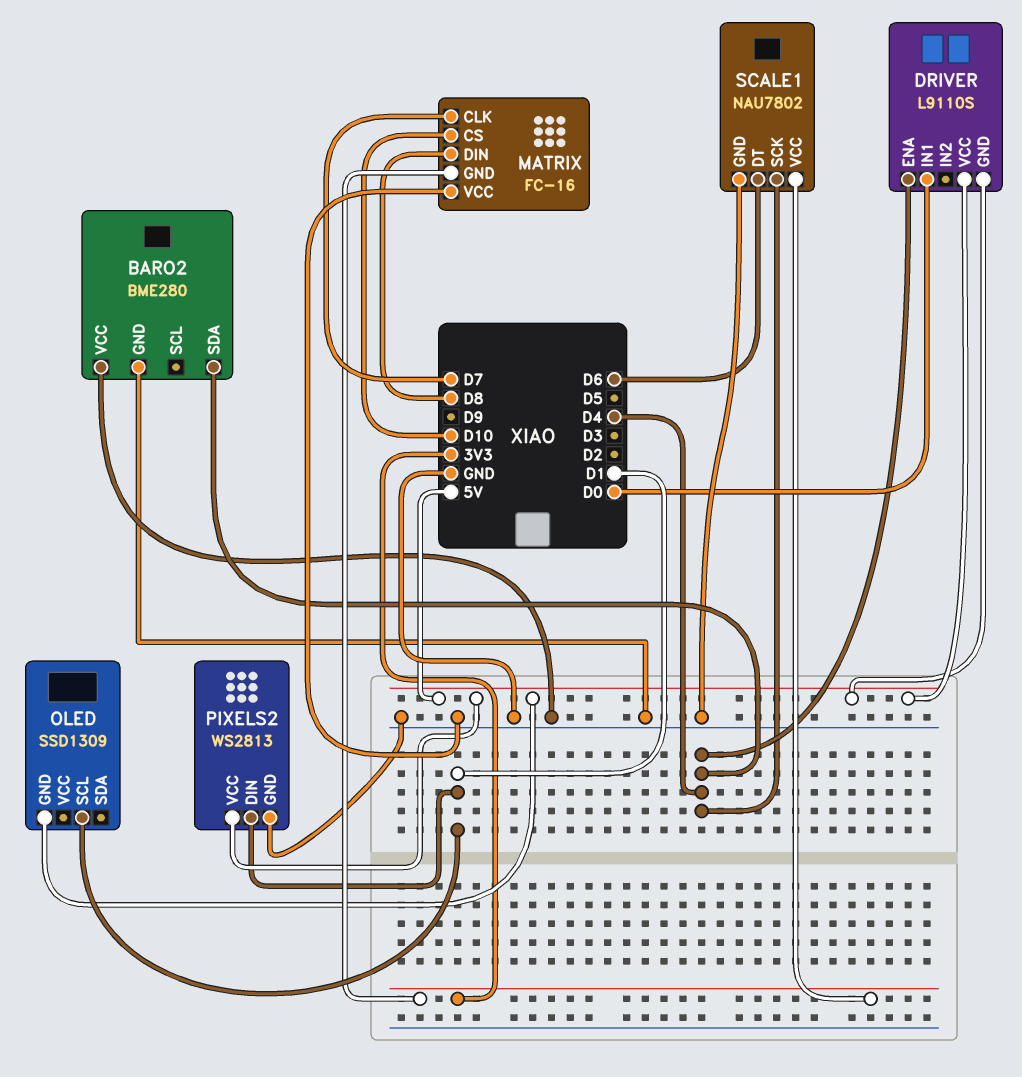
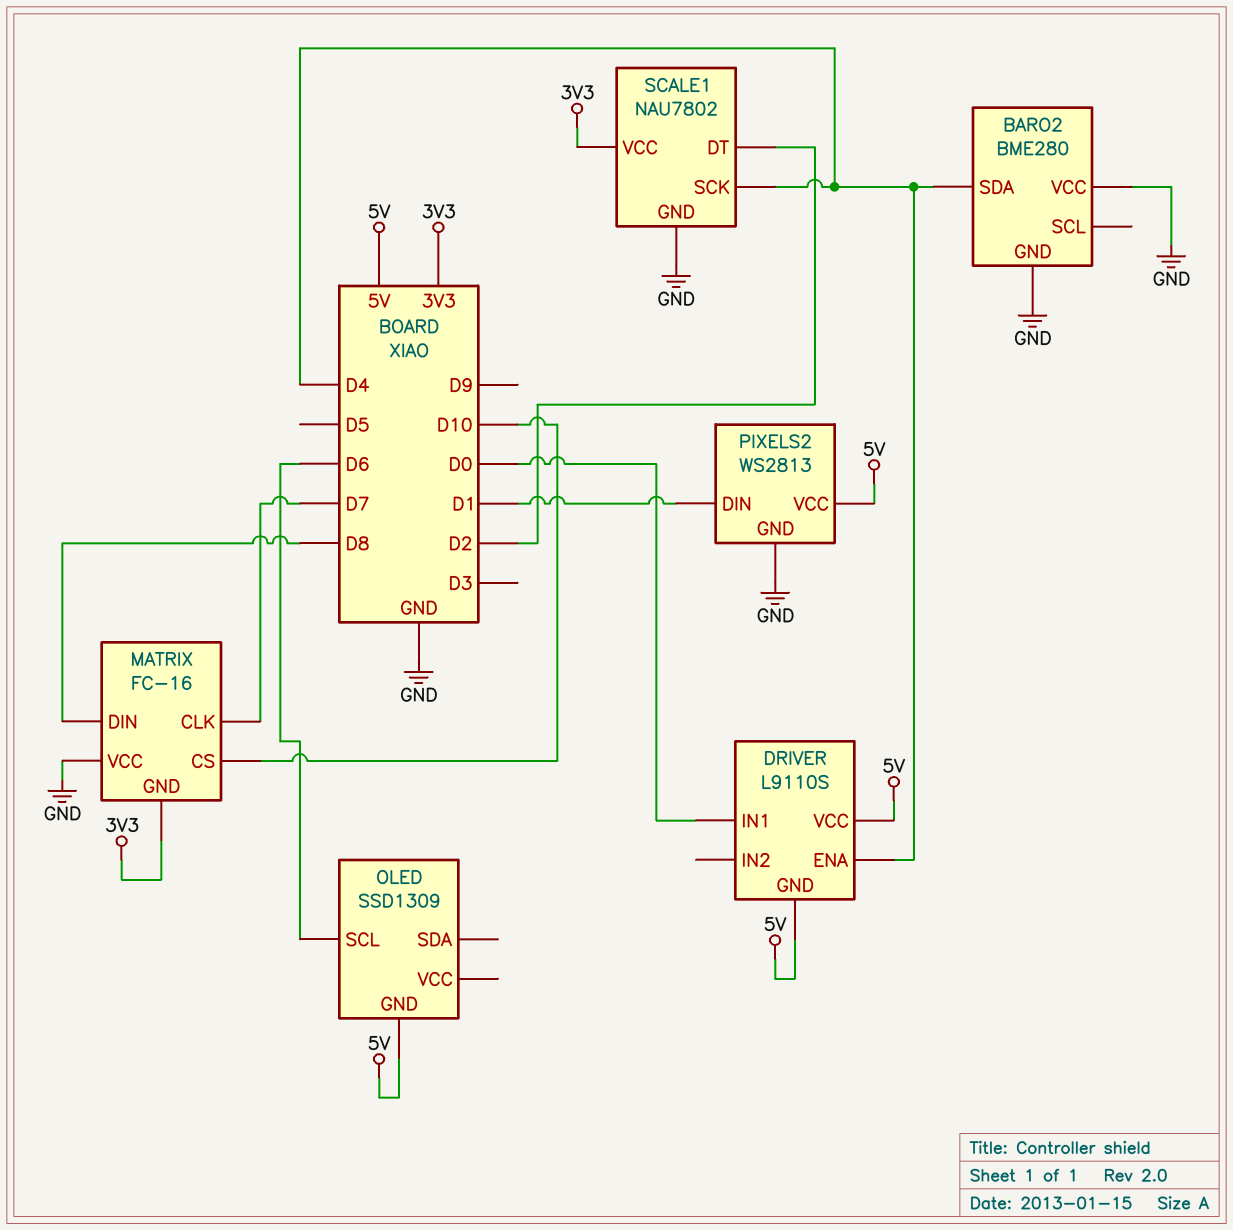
OLED pin SCL: D1 -> D6
SCALE1 pin DT: D6 -> D2

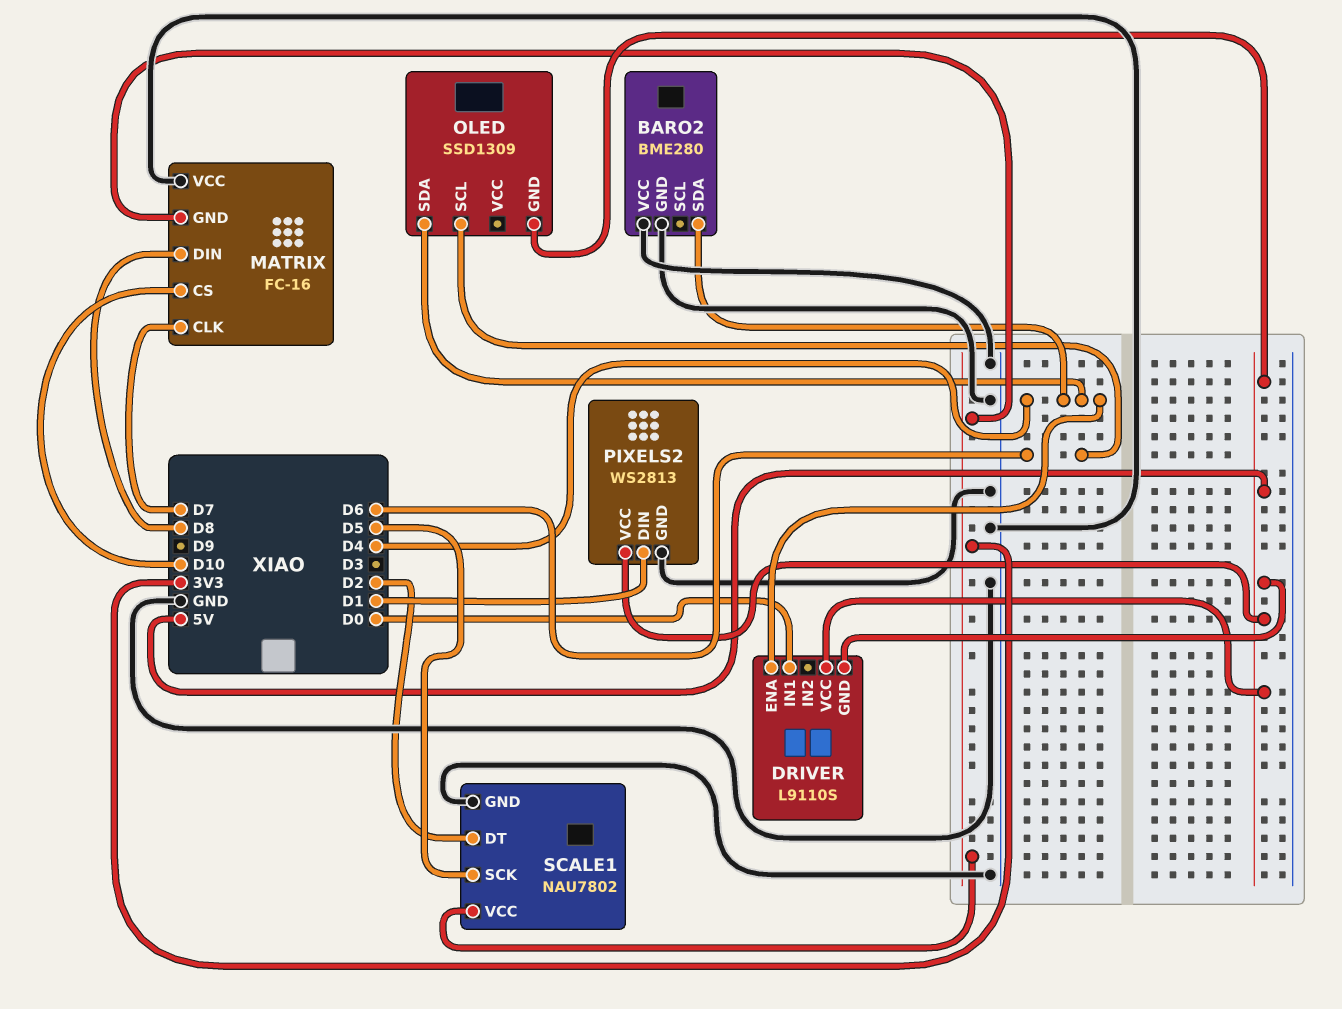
OLED pin SDA: none -> D4
SCALE1 pin SCK: D4 -> D5

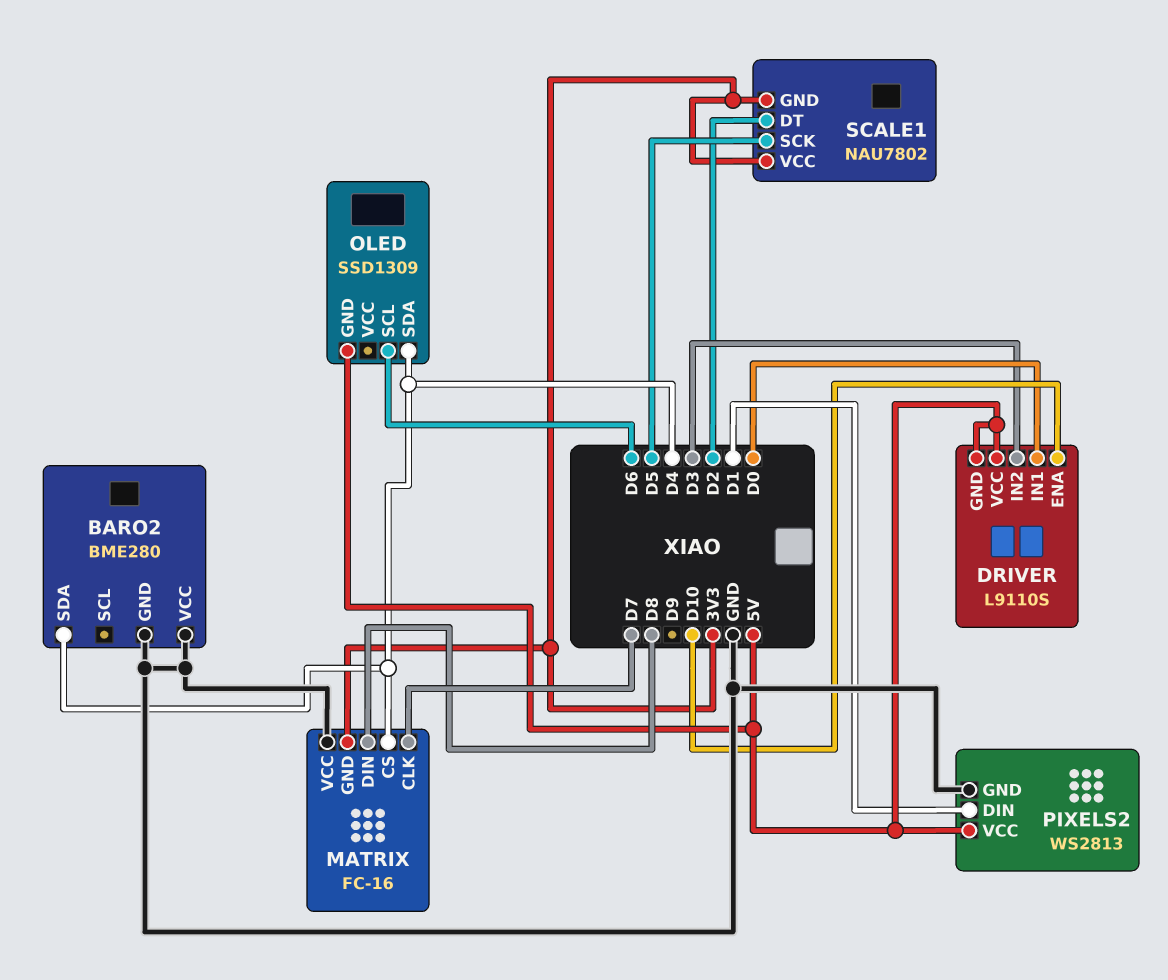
DRIVER pin ENA: D4 -> D10
DRIVER pin IN2: none -> D3
MATRIX pin CS: D10 -> D4
SCALE1 pin GND: GND -> 3V3

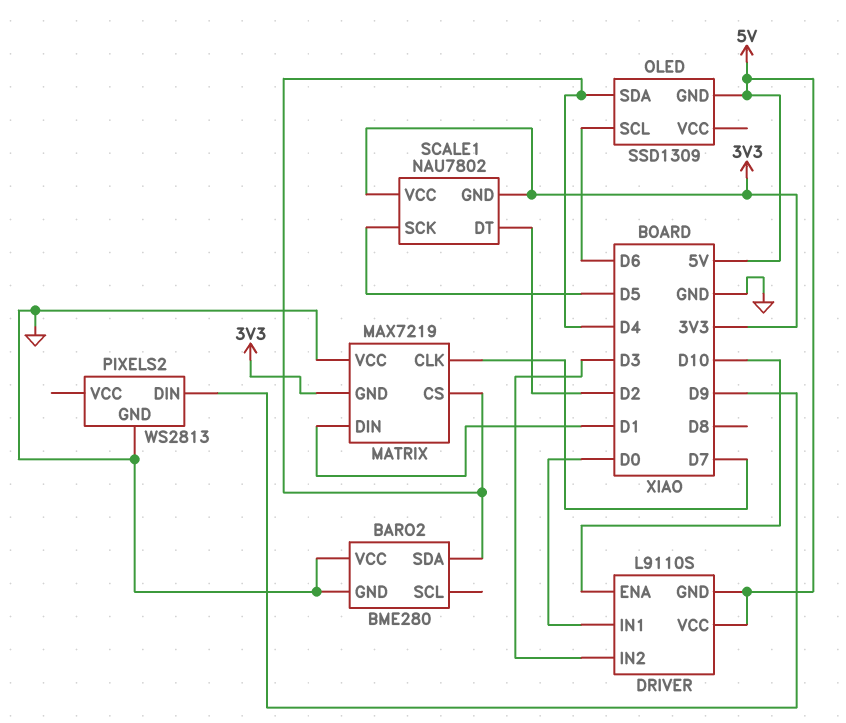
MATRIX: FC-16 -> MAX7219
MATRIX pin DIN: D8 -> D1
PIXELS2 pin DIN: D1 -> D9
PIXELS2 pin VCC: 5V -> none

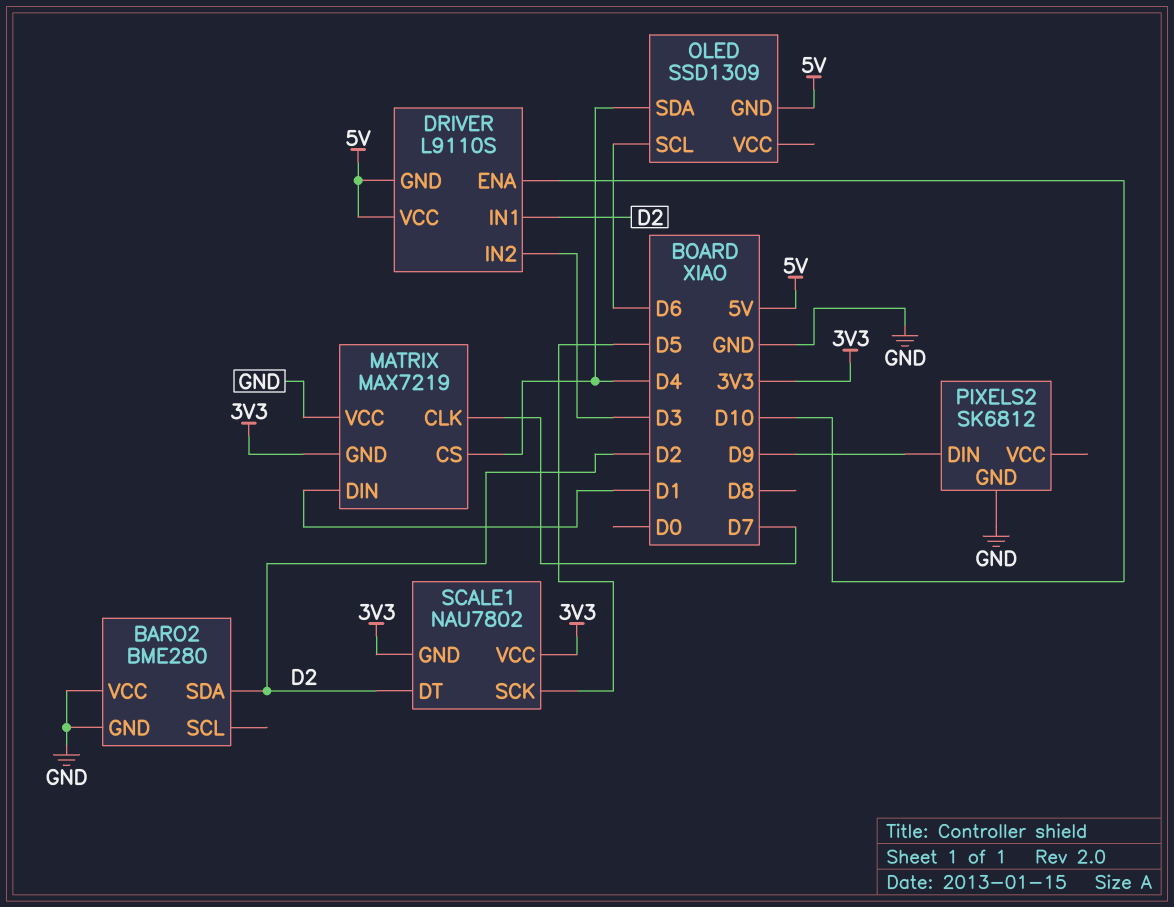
BARO2 pin SDA: D4 -> D2
DRIVER pin IN1: D0 -> D2
PIXELS2: WS2813 -> SK6812

